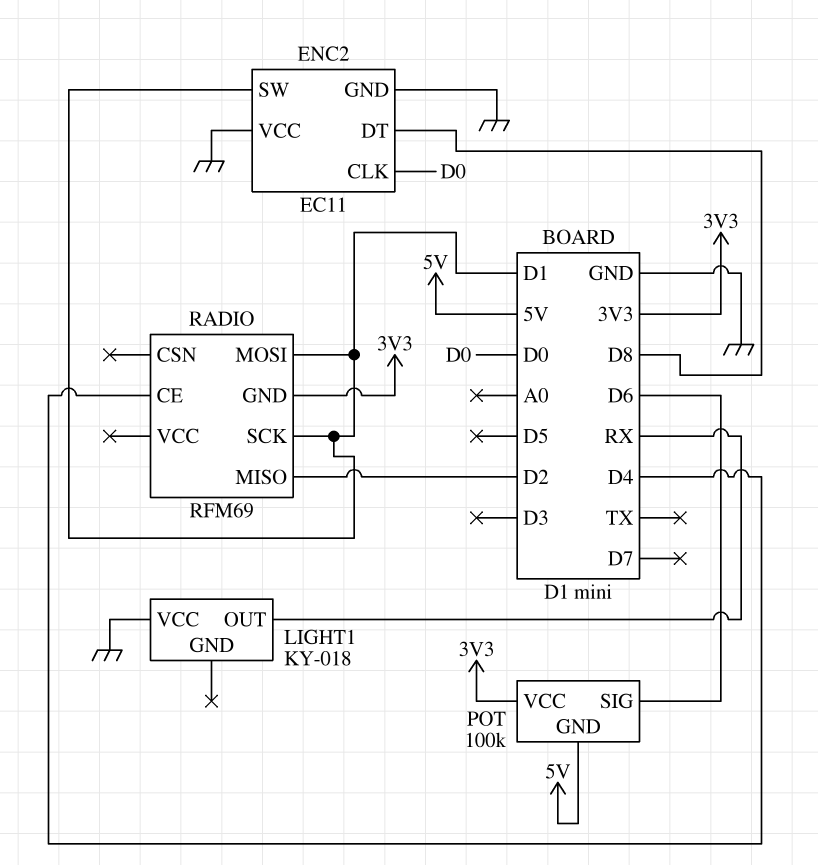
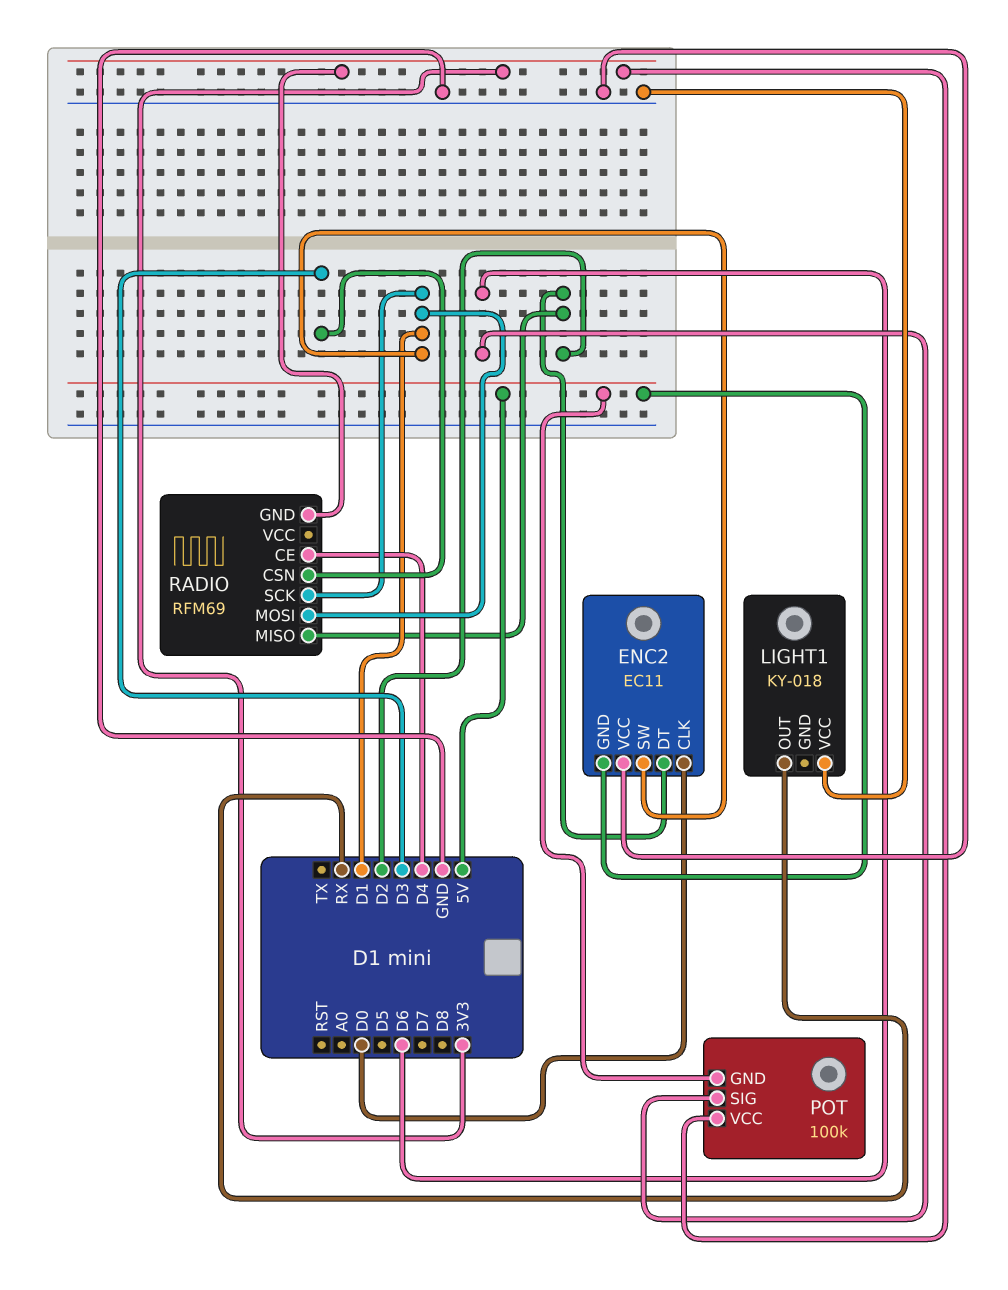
ENC2 pin DT: D8 -> D2
ENC2 pin GND: GND -> 5V
RADIO pin CSN: none -> D3

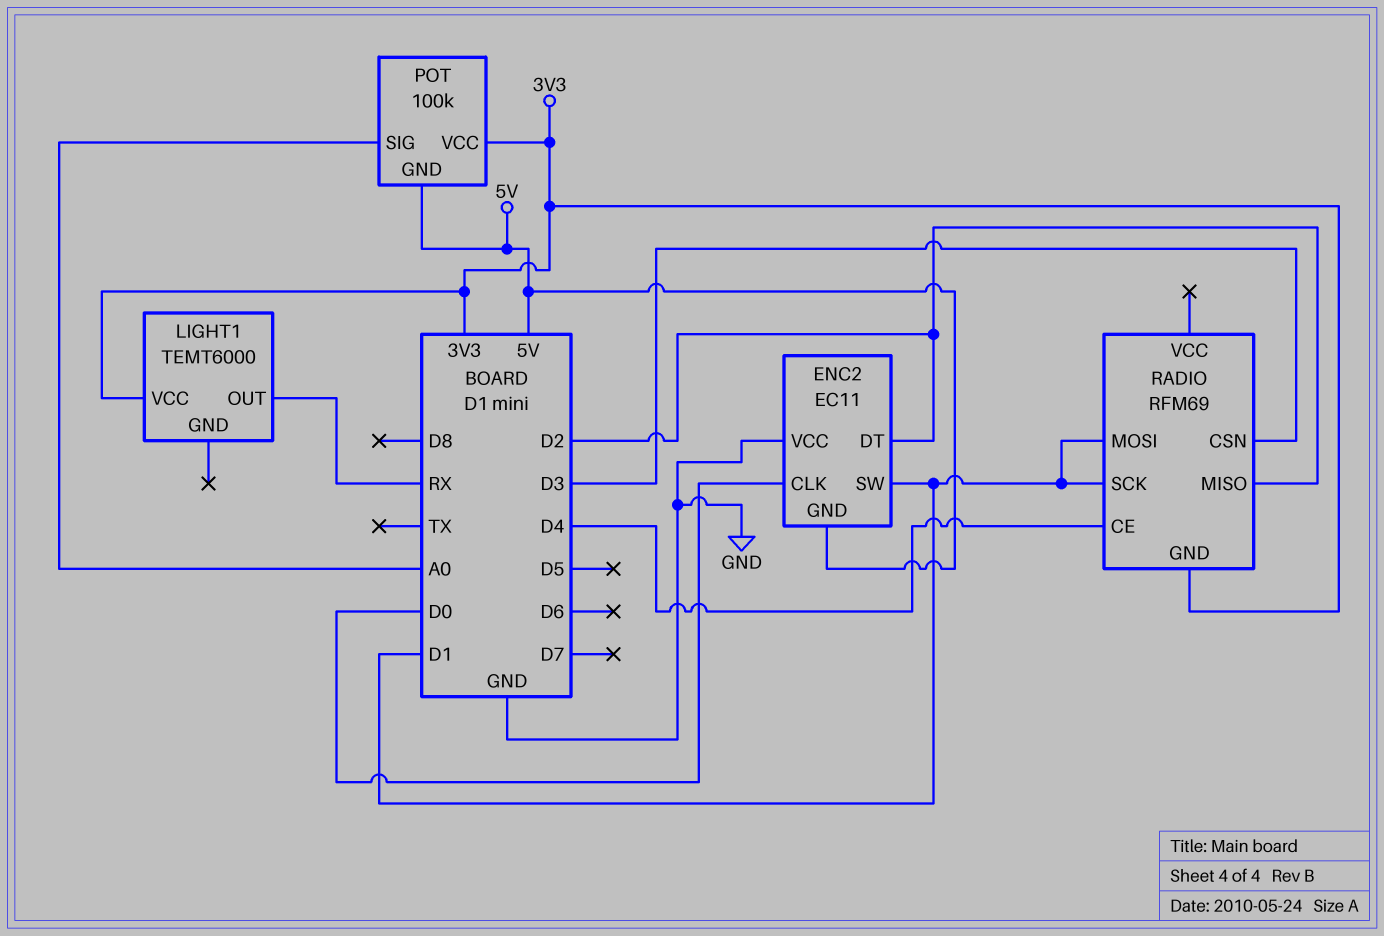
LIGHT1: KY-018 -> TEMT6000
LIGHT1 pin VCC: GND -> 3V3
POT pin SIG: D6 -> A0

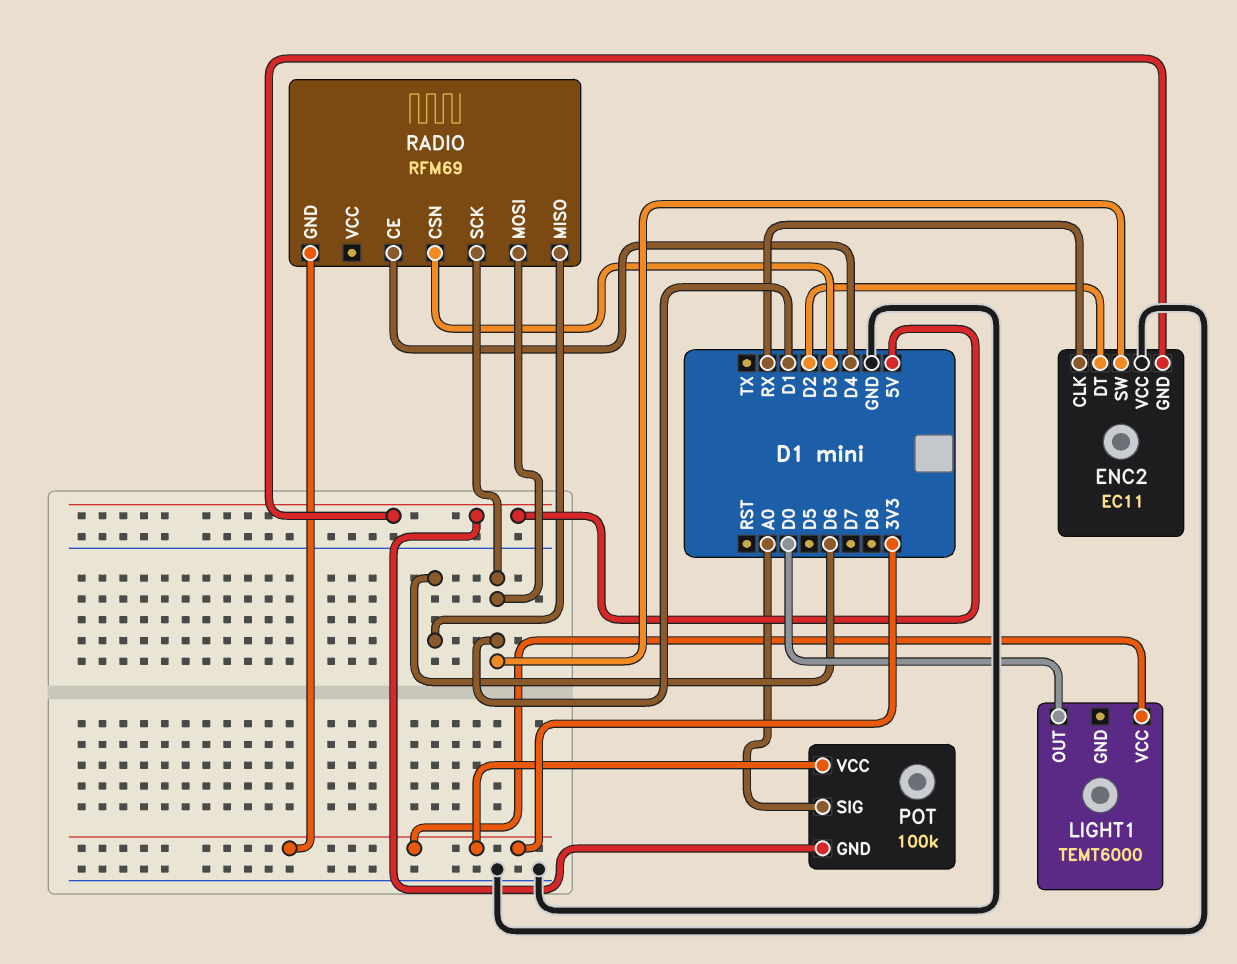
ENC2 pin CLK: D0 -> RX
LIGHT1 pin OUT: RX -> D0
RADIO pin MISO: D2 -> D6

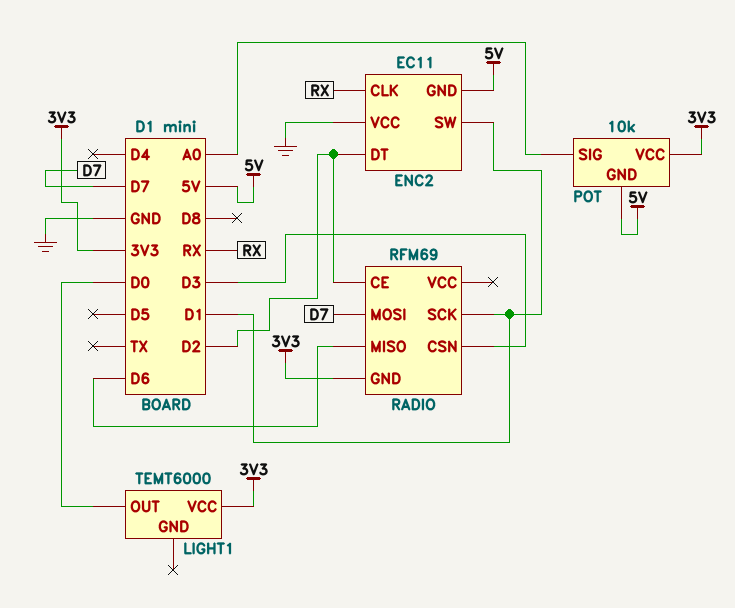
POT: 100k -> 10k
RADIO pin CE: D4 -> D2
RADIO pin MOSI: D1 -> D7

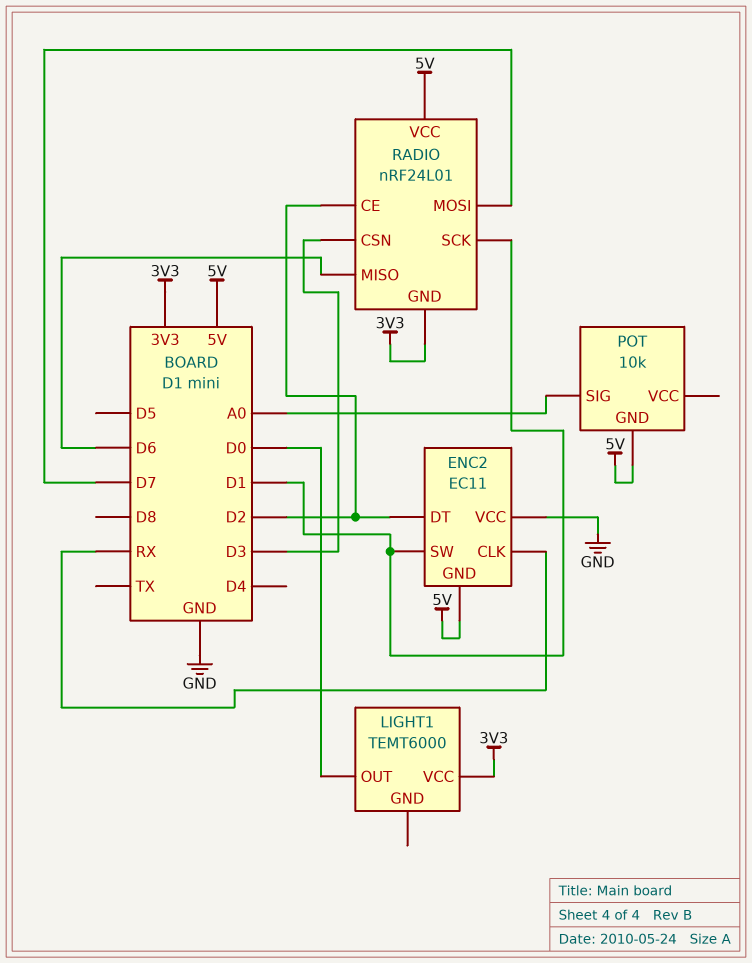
POT pin VCC: 3V3 -> none
RADIO: RFM69 -> nRF24L01
RADIO pin VCC: none -> 5V

